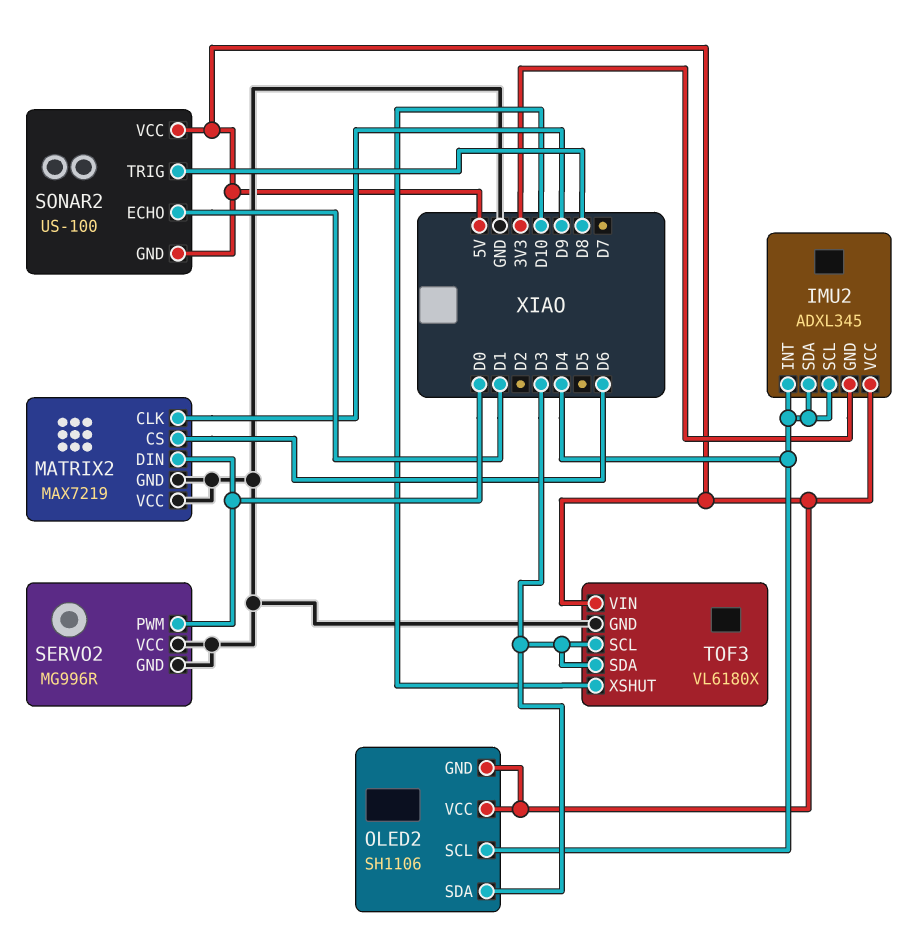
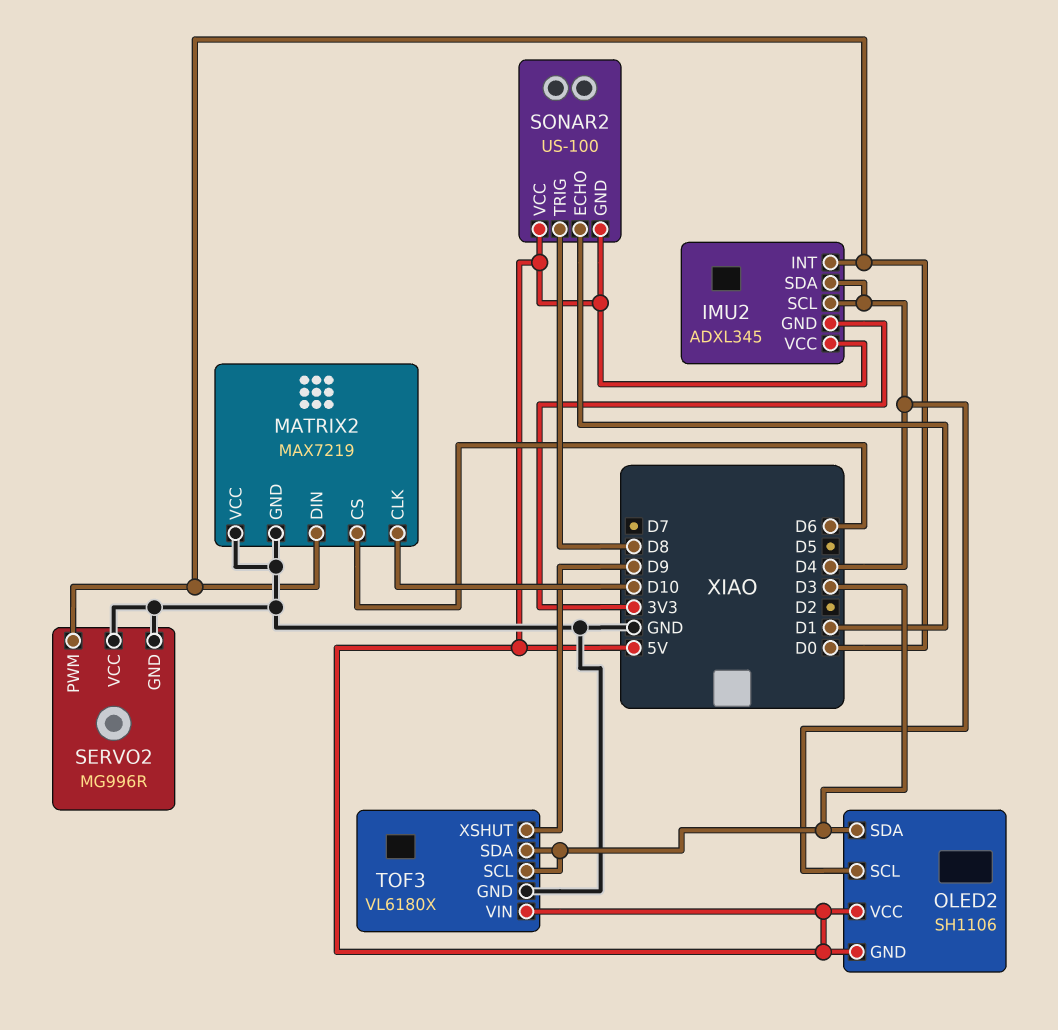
IMU2 pin INT: D4 -> D0
MATRIX2 pin CLK: D9 -> D10
TOF3 pin XSHUT: D10 -> D9

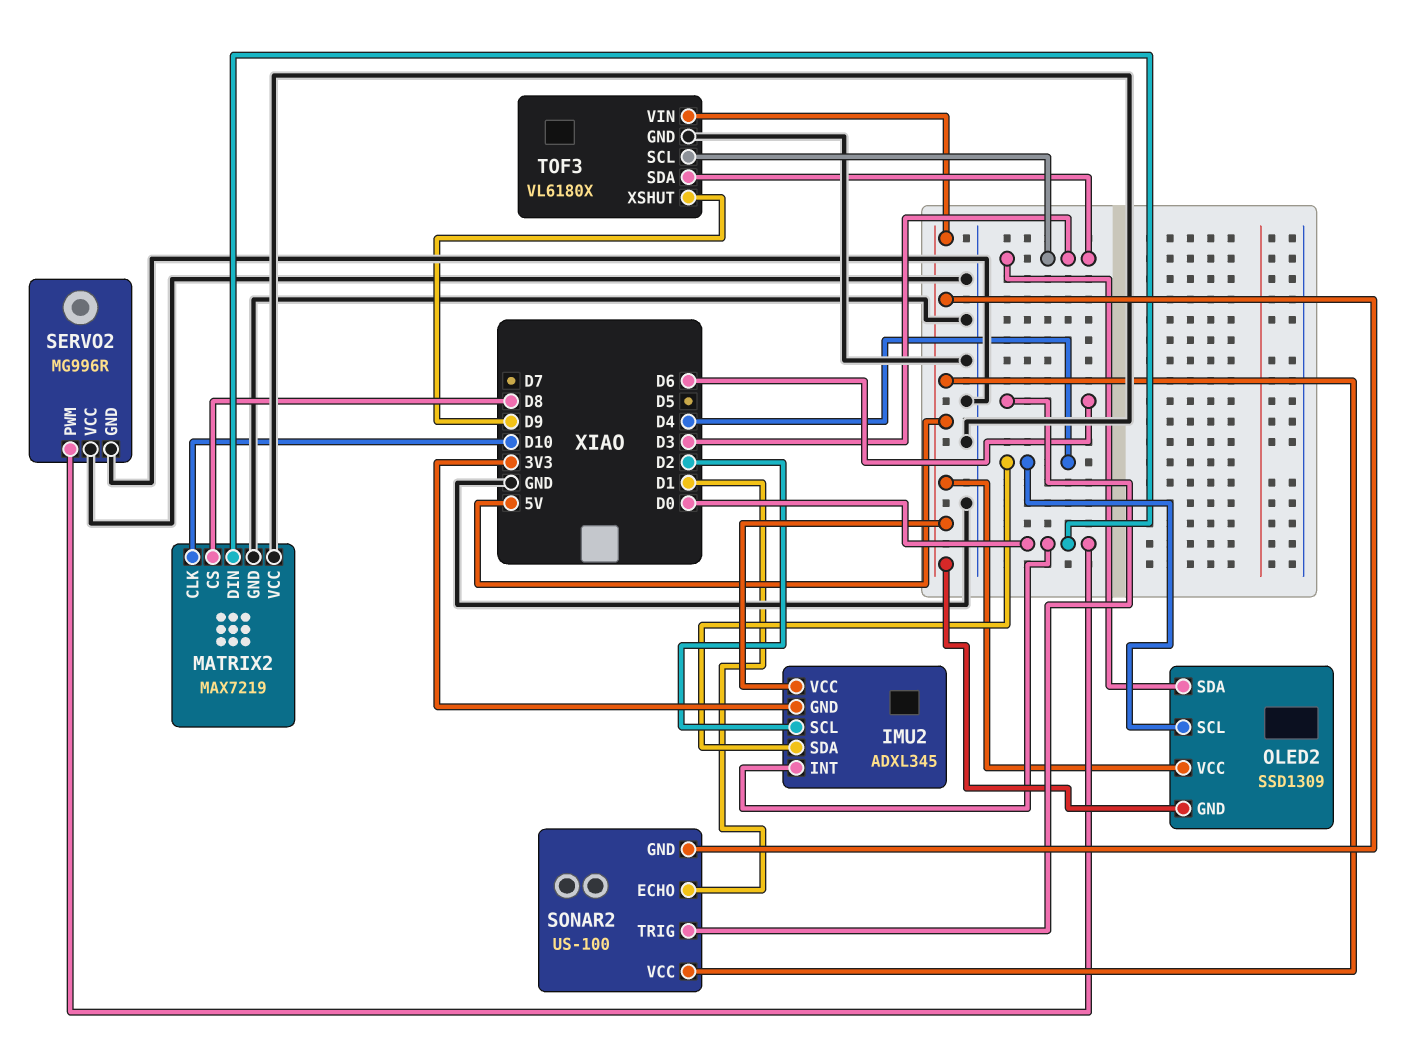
IMU2 pin SCL: D4 -> D2
MATRIX2 pin CS: D6 -> D8
OLED2: SH1106 -> SSD1309
SONAR2 pin TRIG: D8 -> D6

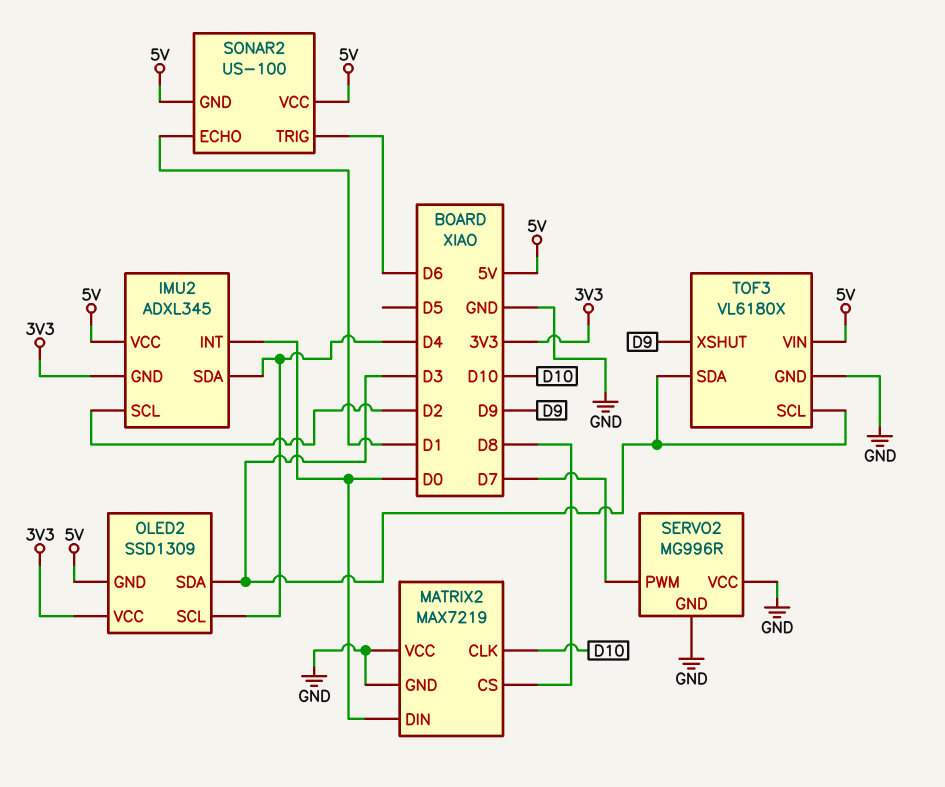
OLED2 pin VCC: 5V -> 3V3
SERVO2 pin PWM: D0 -> D7

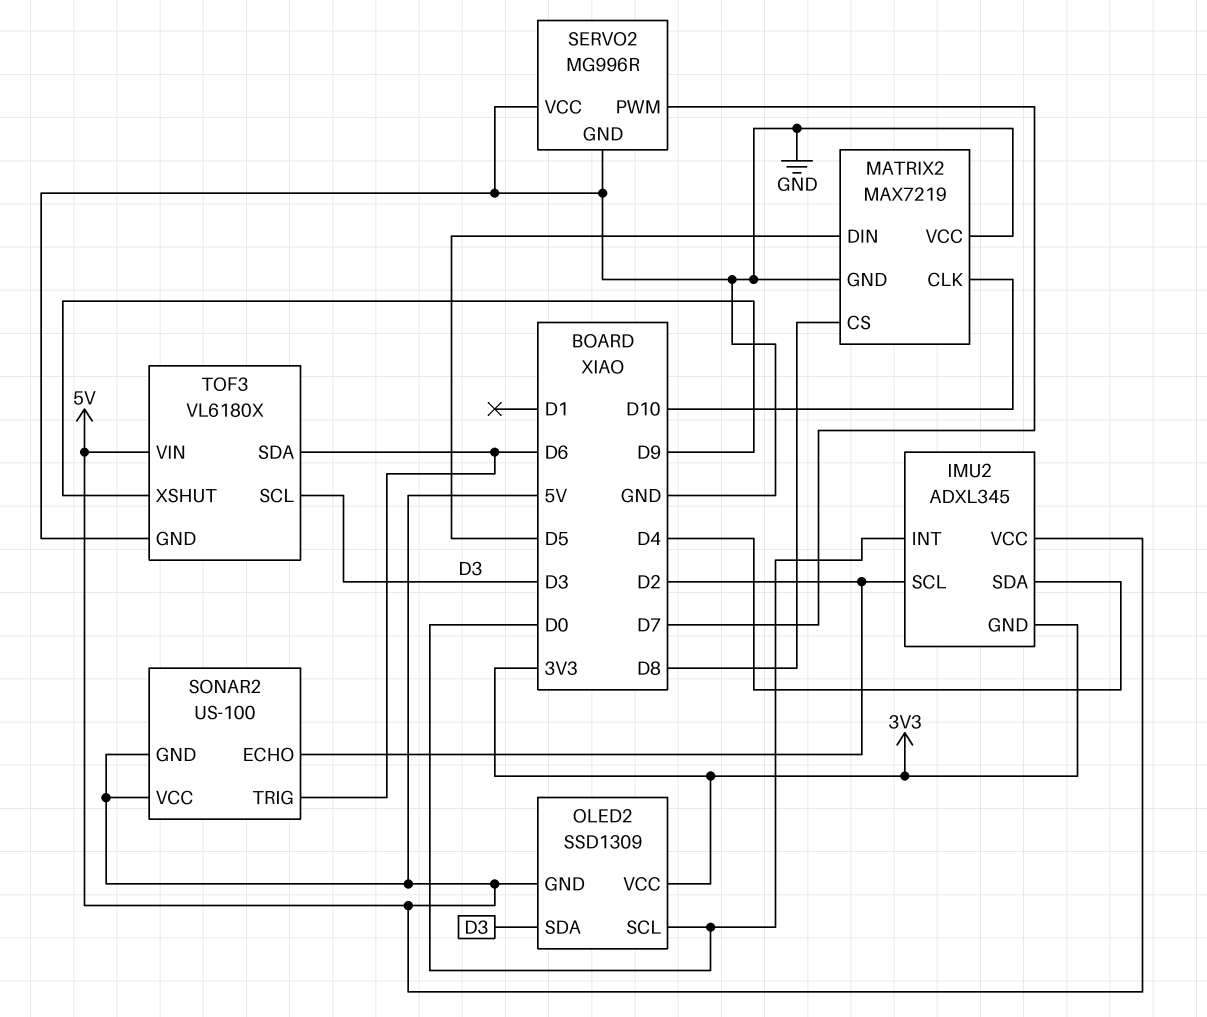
MATRIX2 pin DIN: D0 -> D5
OLED2 pin SCL: D4 -> D0
SONAR2 pin ECHO: D1 -> D2
TOF3 pin SDA: D3 -> D6

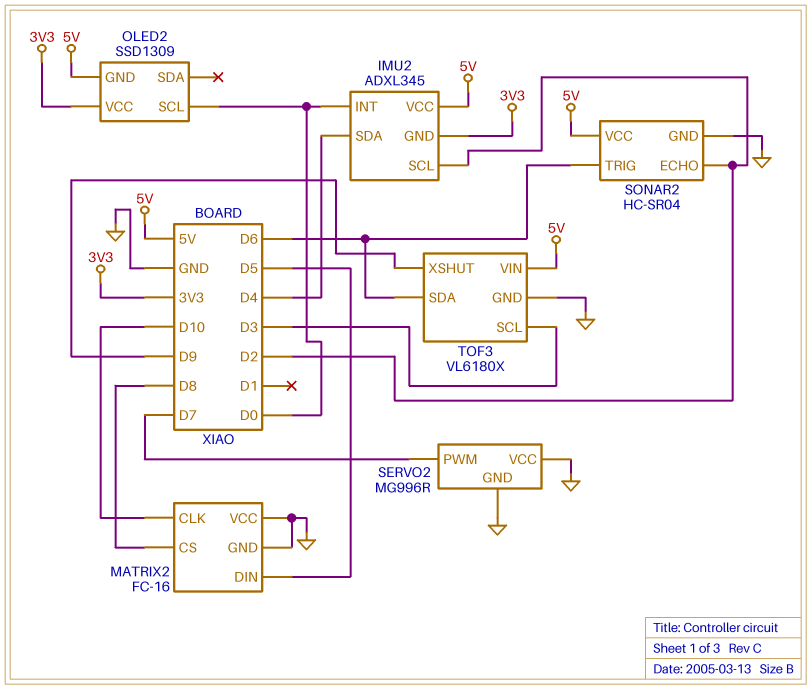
MATRIX2: MAX7219 -> FC-16
OLED2 pin SDA: D3 -> none
SONAR2: US-100 -> HC-SR04
SONAR2 pin GND: 5V -> GND

